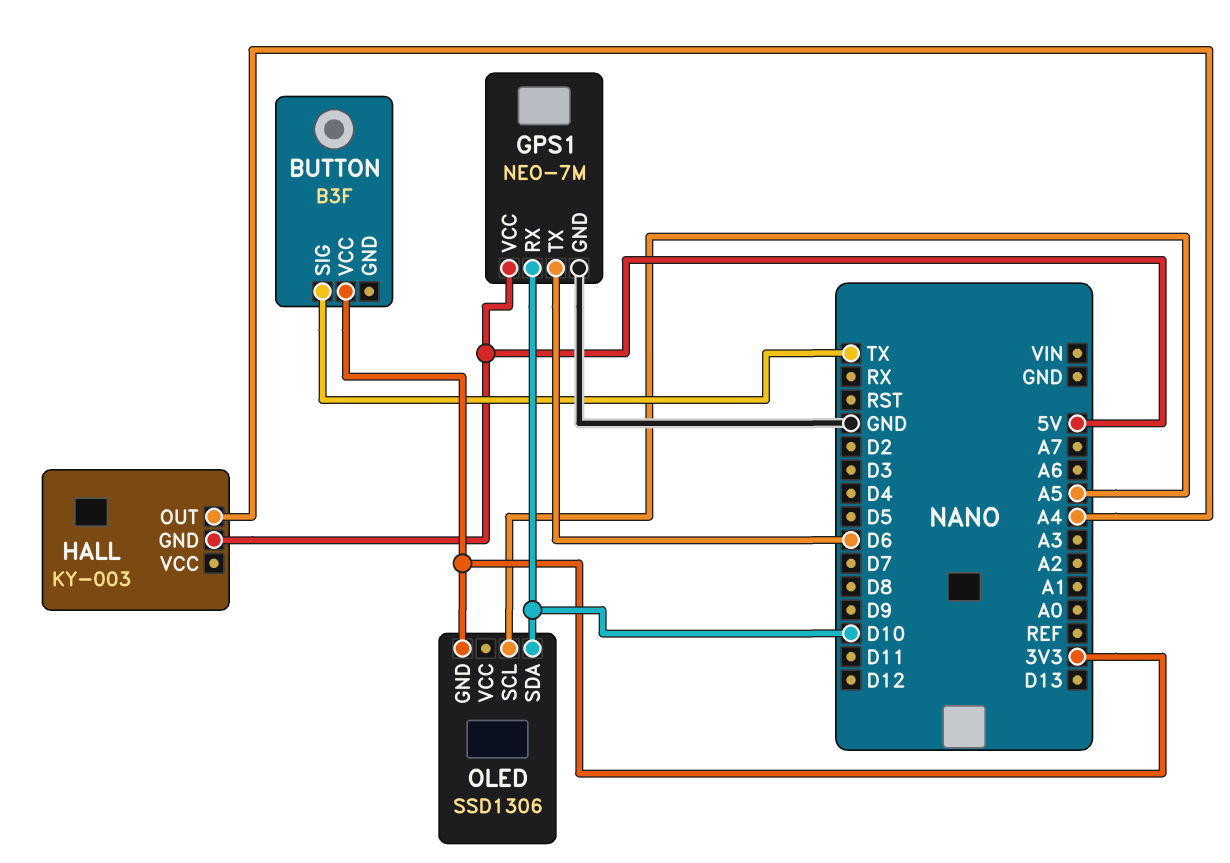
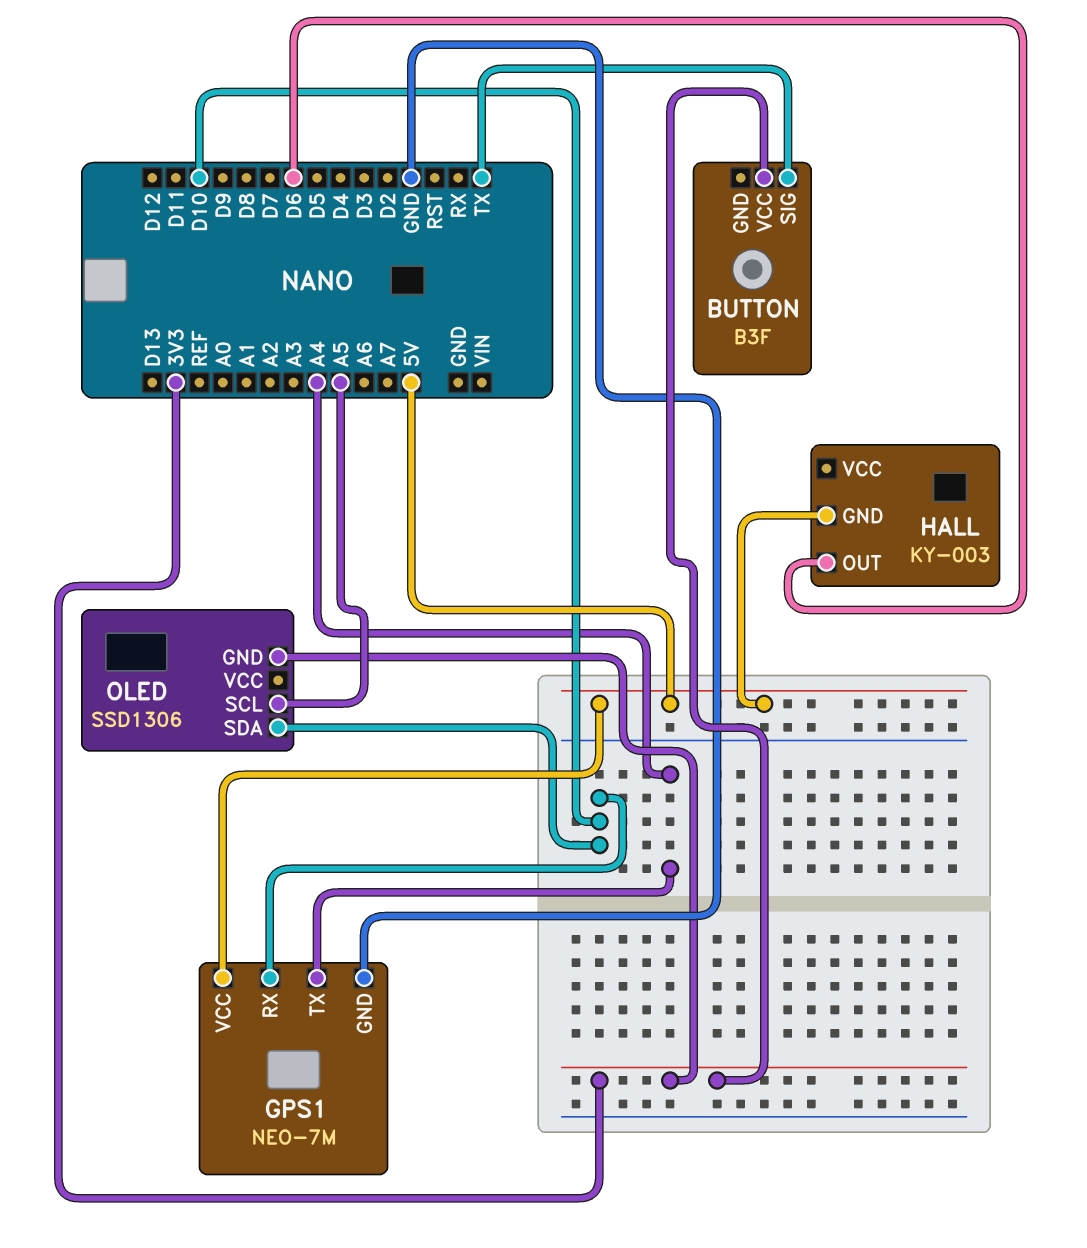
GPS1 pin TX: D6 -> A4
HALL pin OUT: A4 -> D6

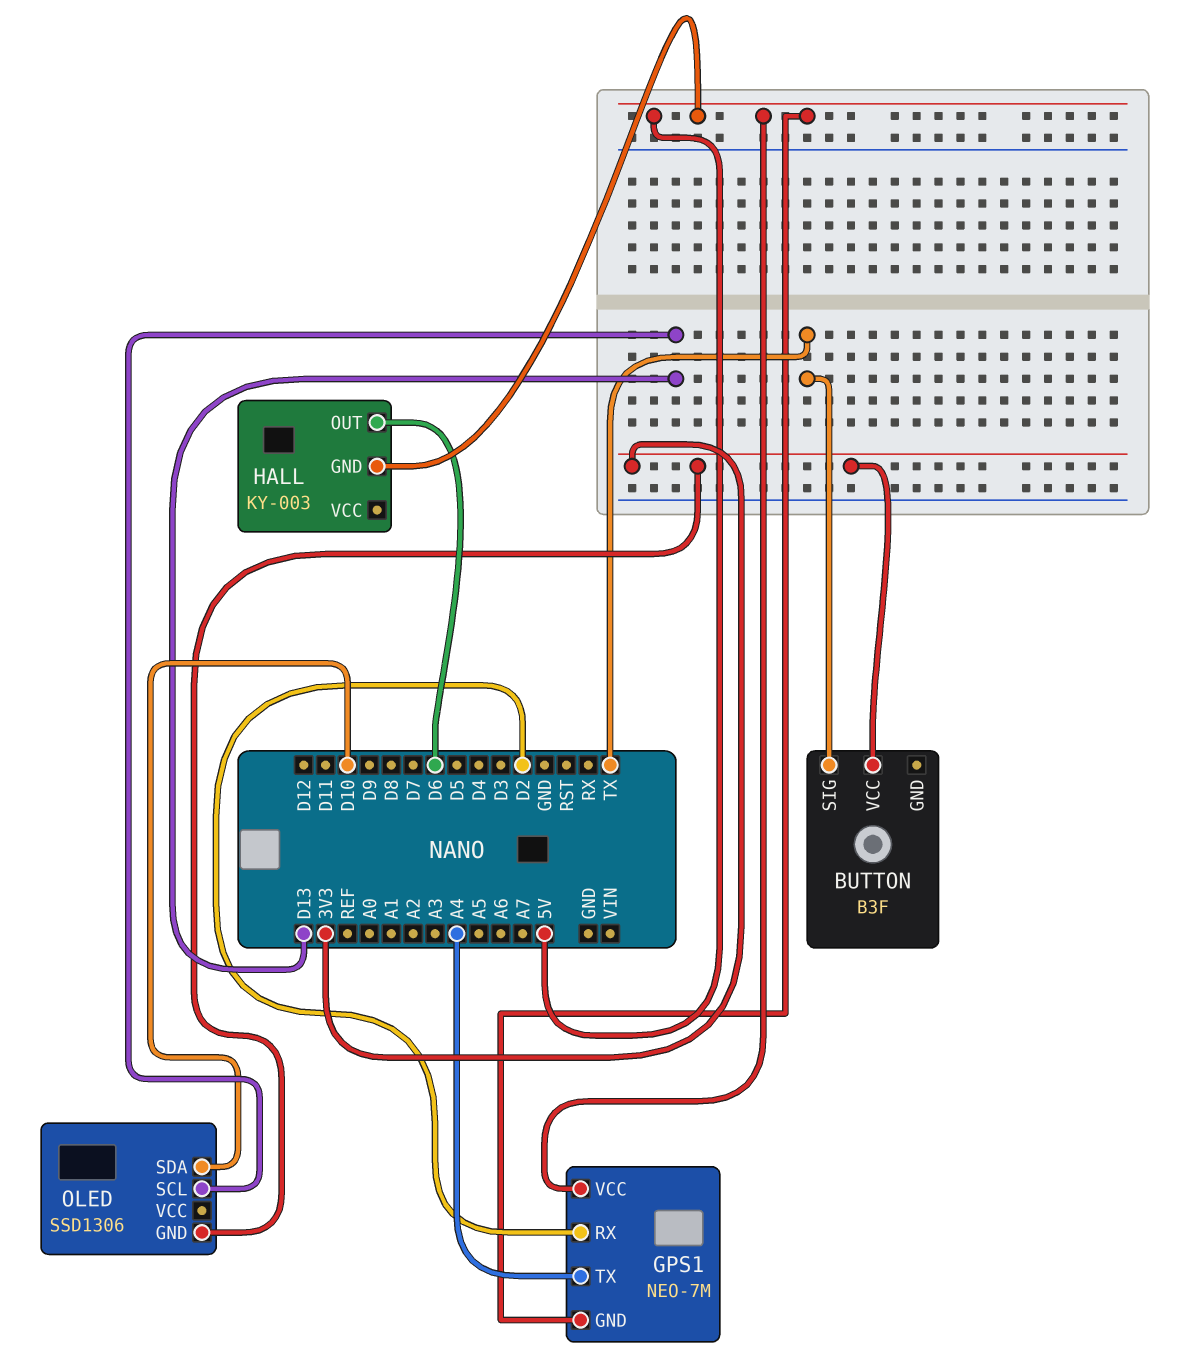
GPS1 pin GND: GND -> 5V
GPS1 pin RX: D10 -> D2
OLED pin SCL: A5 -> D13

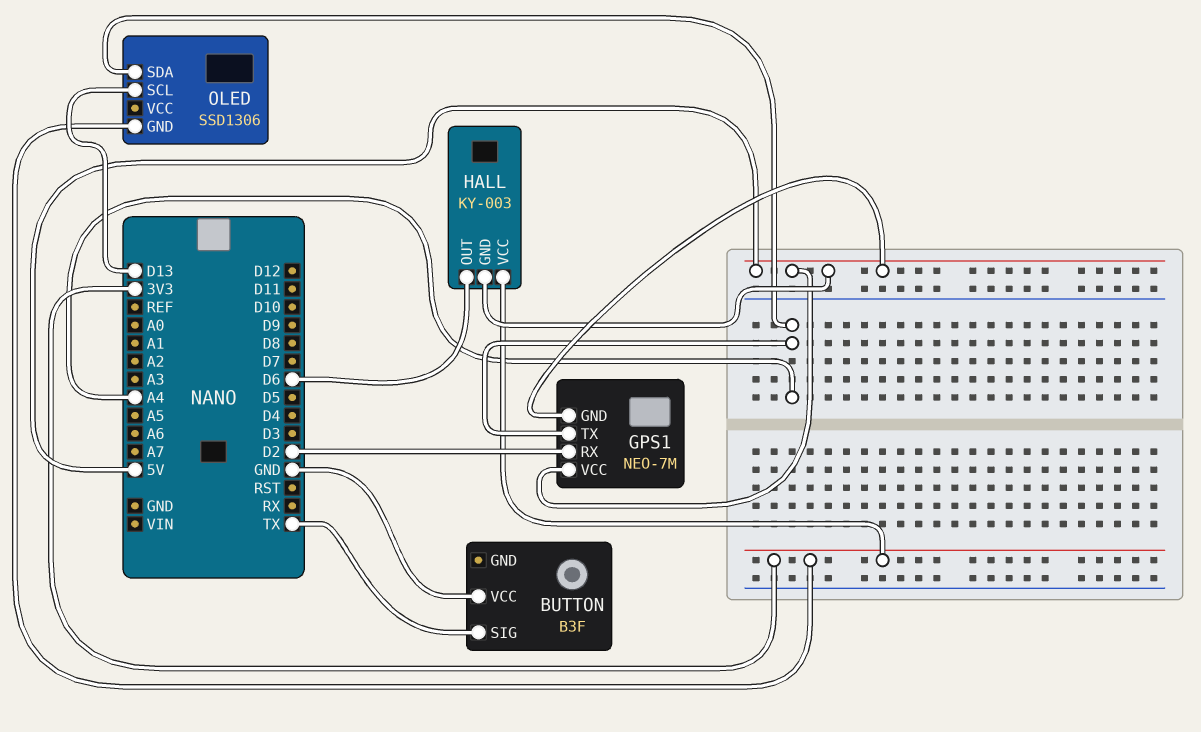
BUTTON pin VCC: 3V3 -> GND
HALL pin VCC: none -> 3V3
OLED pin SDA: D10 -> A4

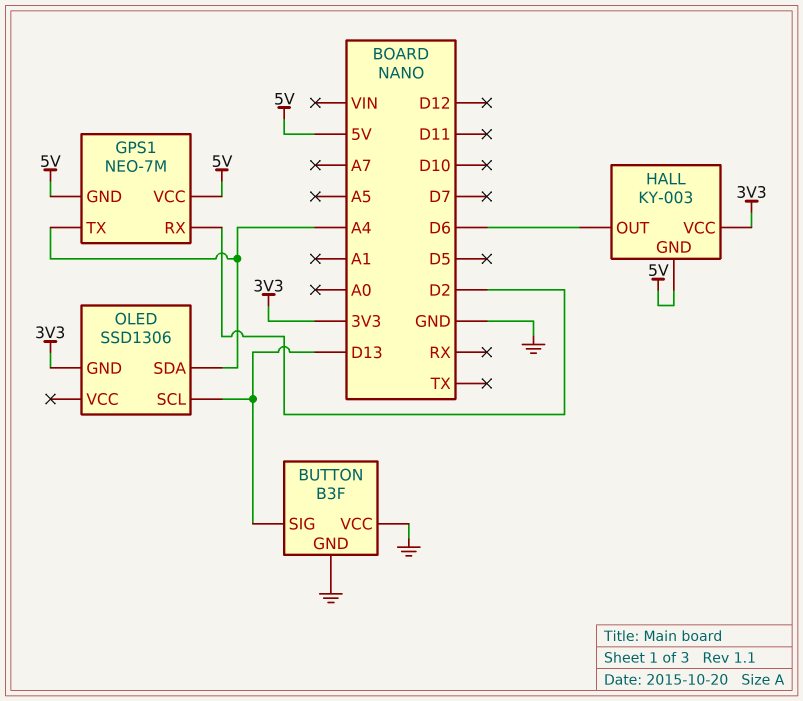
BUTTON pin GND: none -> GND
BUTTON pin SIG: TX -> D13

